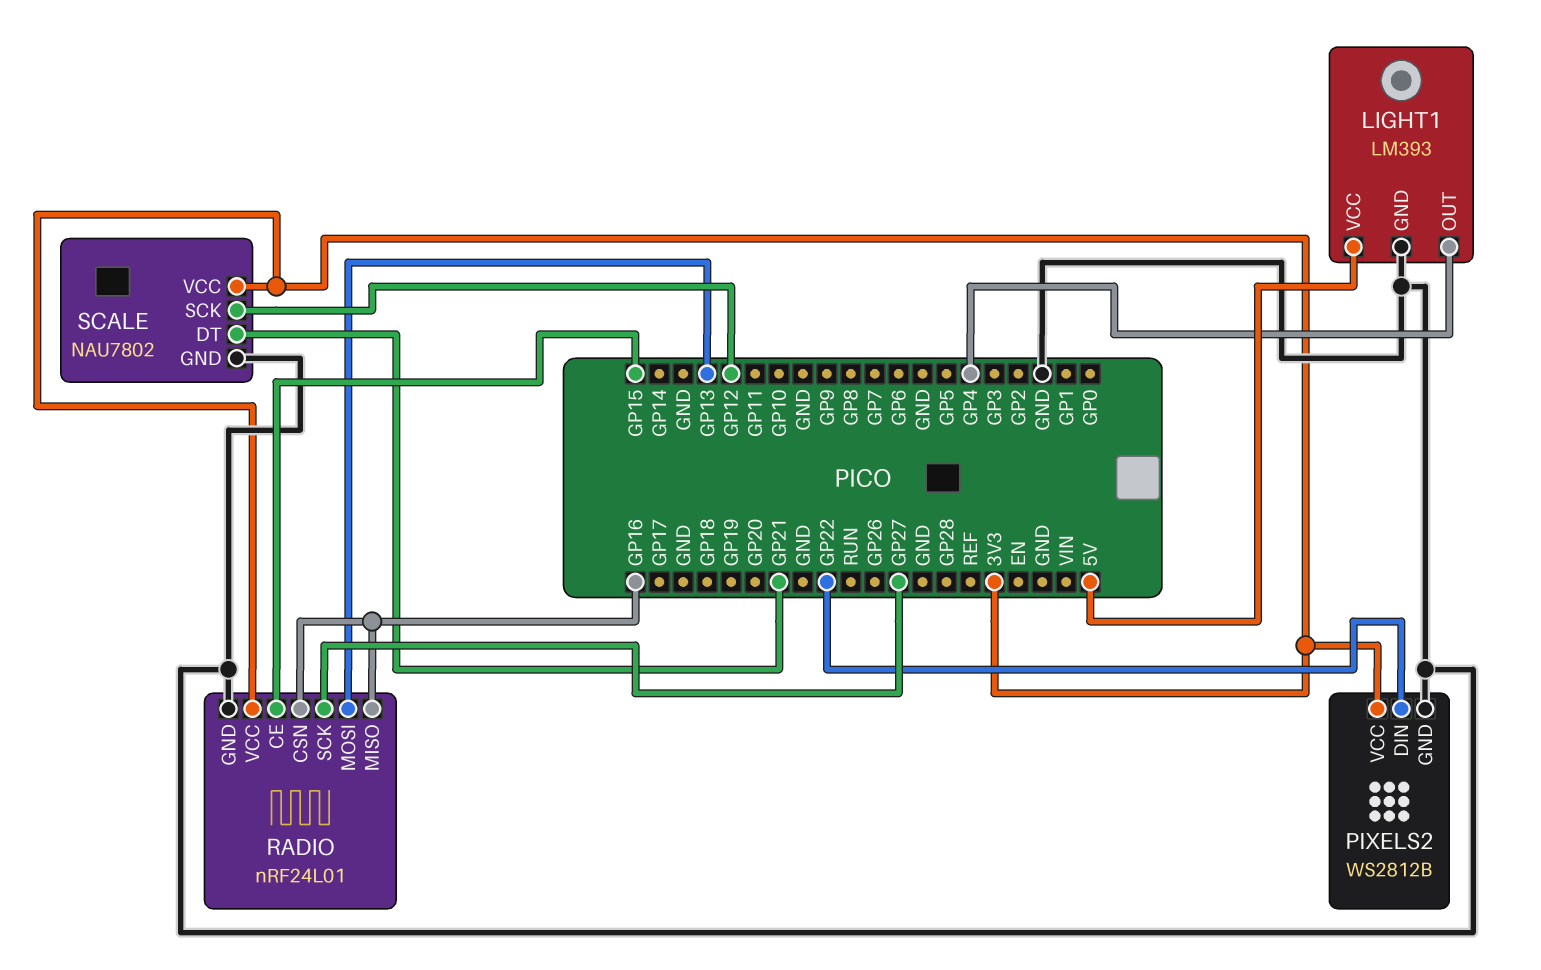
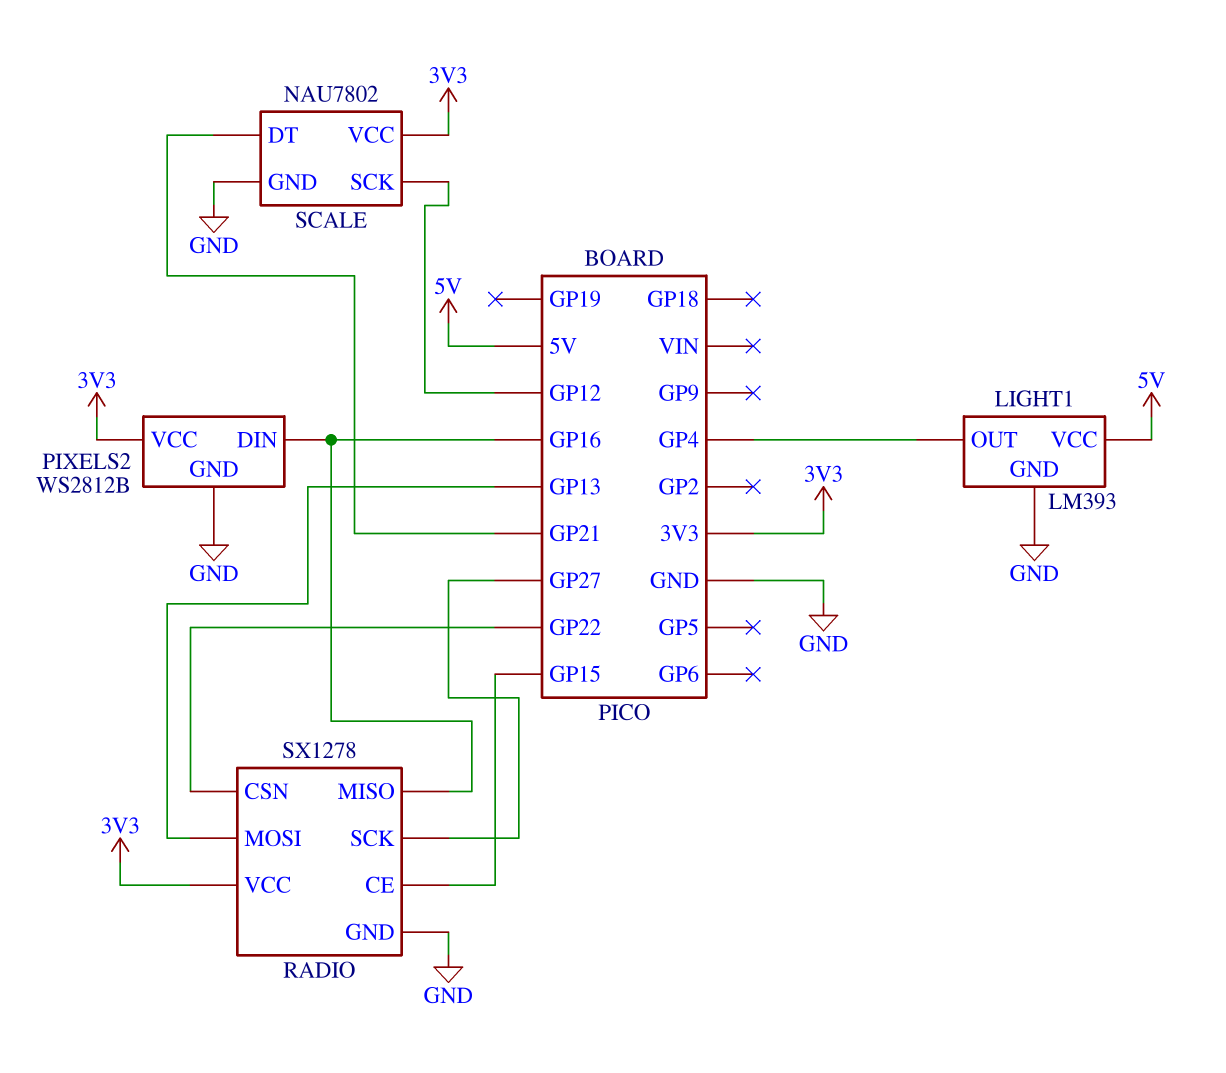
PIXELS2 pin DIN: GP22 -> GP16
RADIO: nRF24L01 -> SX1278
RADIO pin CSN: GP16 -> GP22

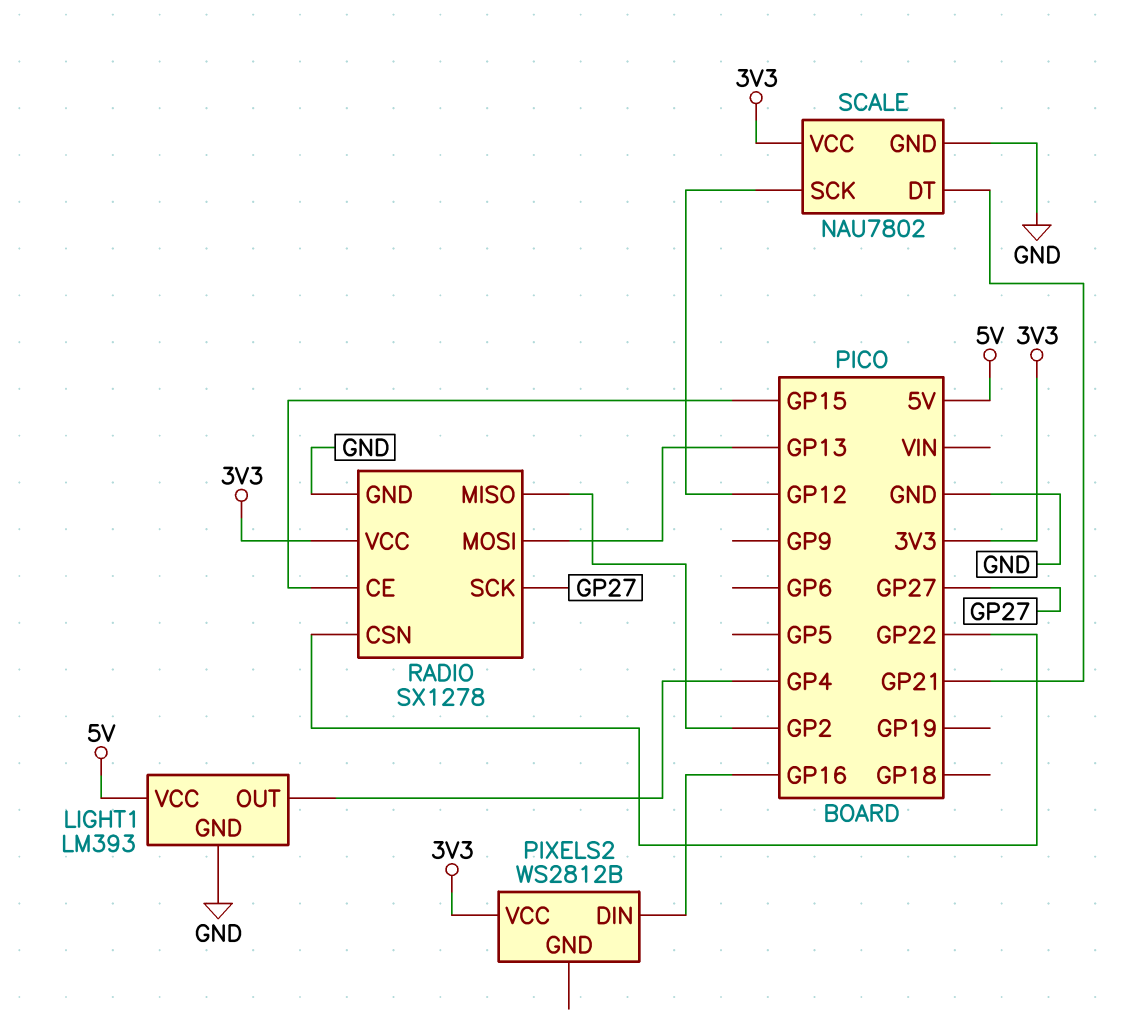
PIXELS2 pin GND: GND -> none
RADIO pin MISO: GP16 -> GP2

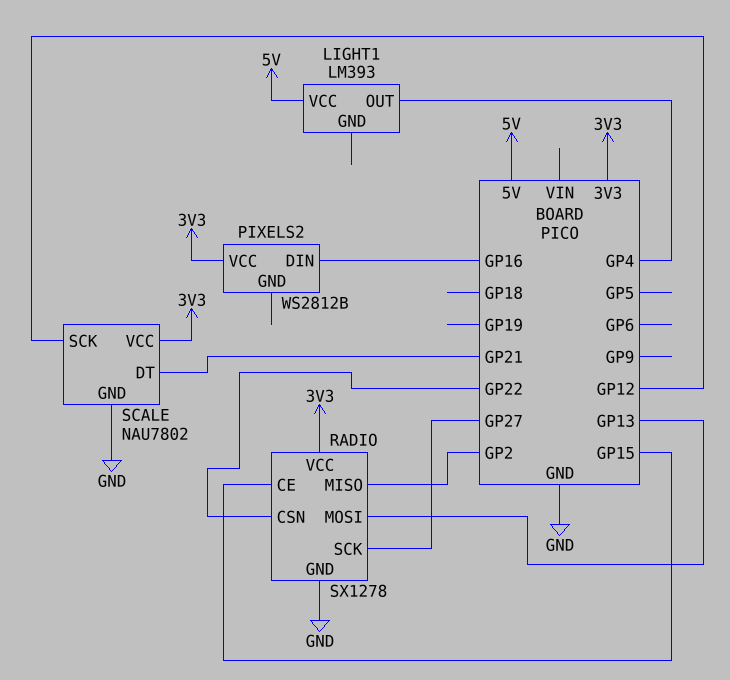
LIGHT1 pin GND: GND -> none

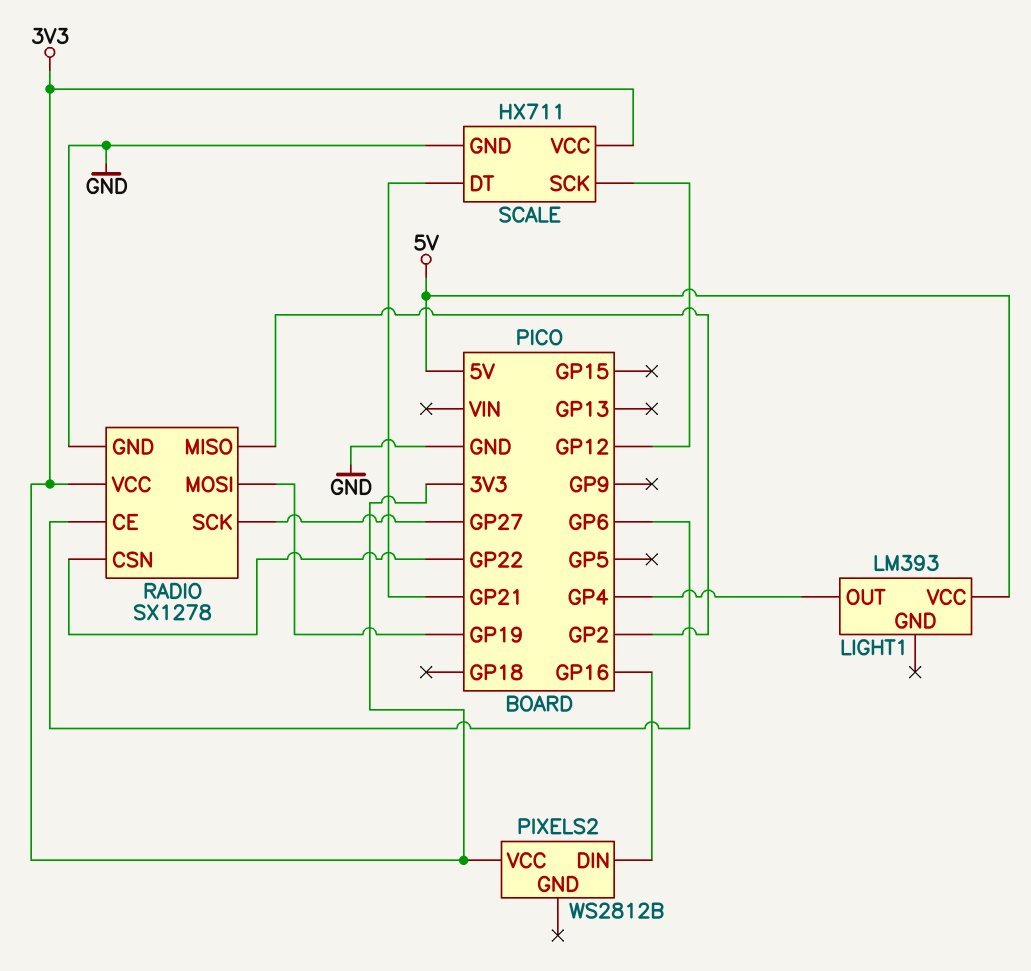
RADIO pin CE: GP15 -> GP6
RADIO pin MOSI: GP13 -> GP19
SCALE: NAU7802 -> HX711

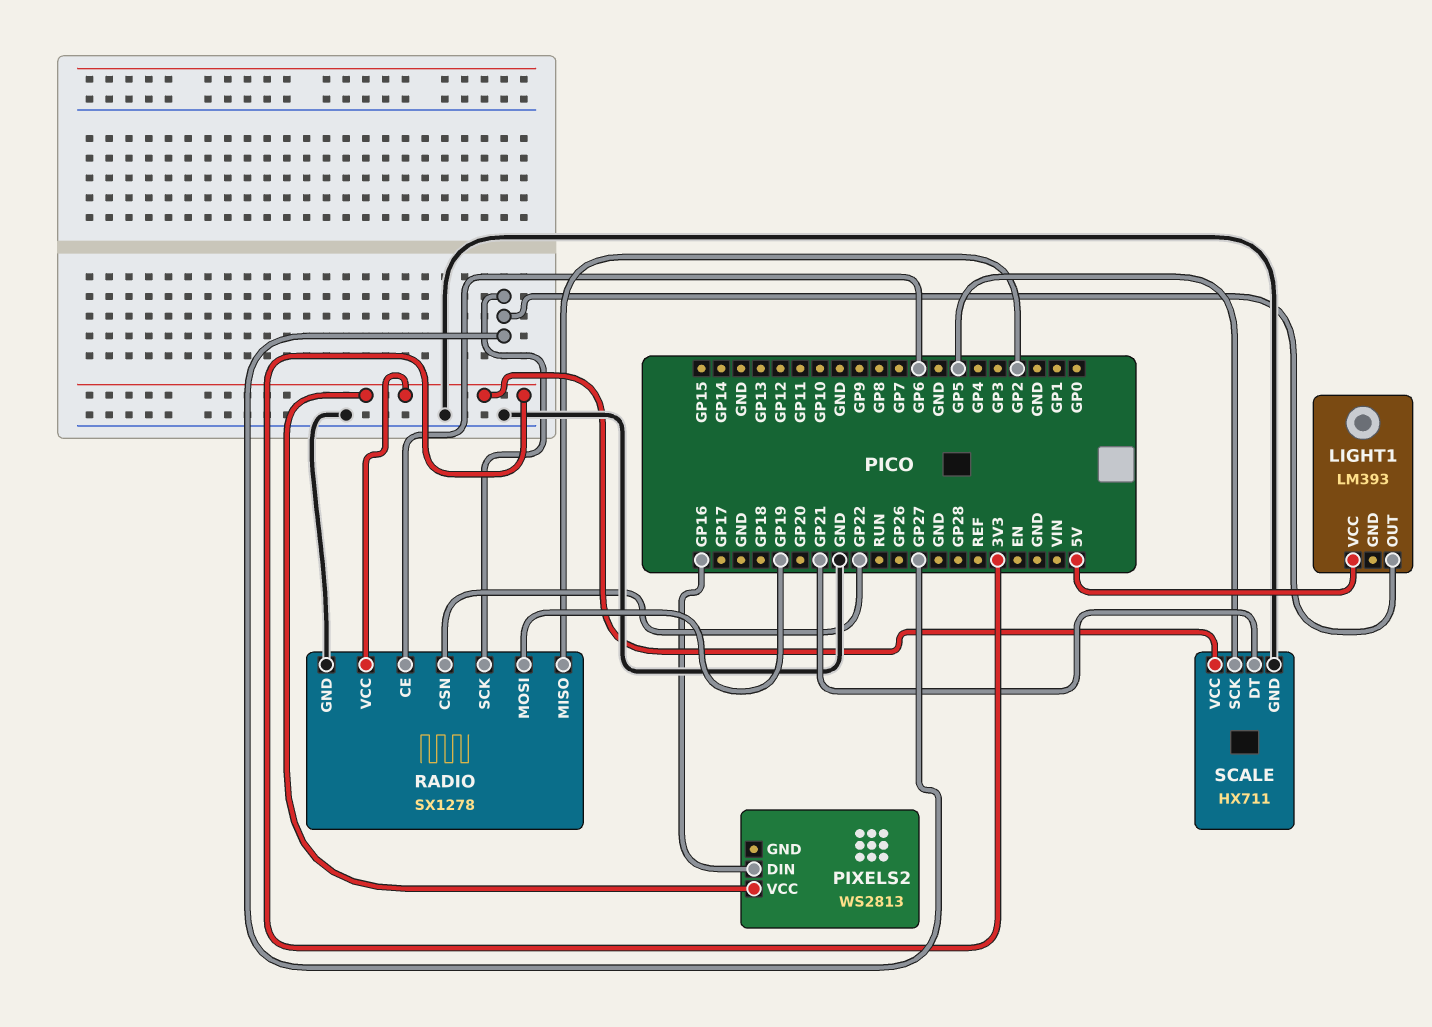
LIGHT1 pin OUT: GP4 -> GP27
PIXELS2: WS2812B -> WS2813
SCALE pin SCK: GP12 -> GP5

